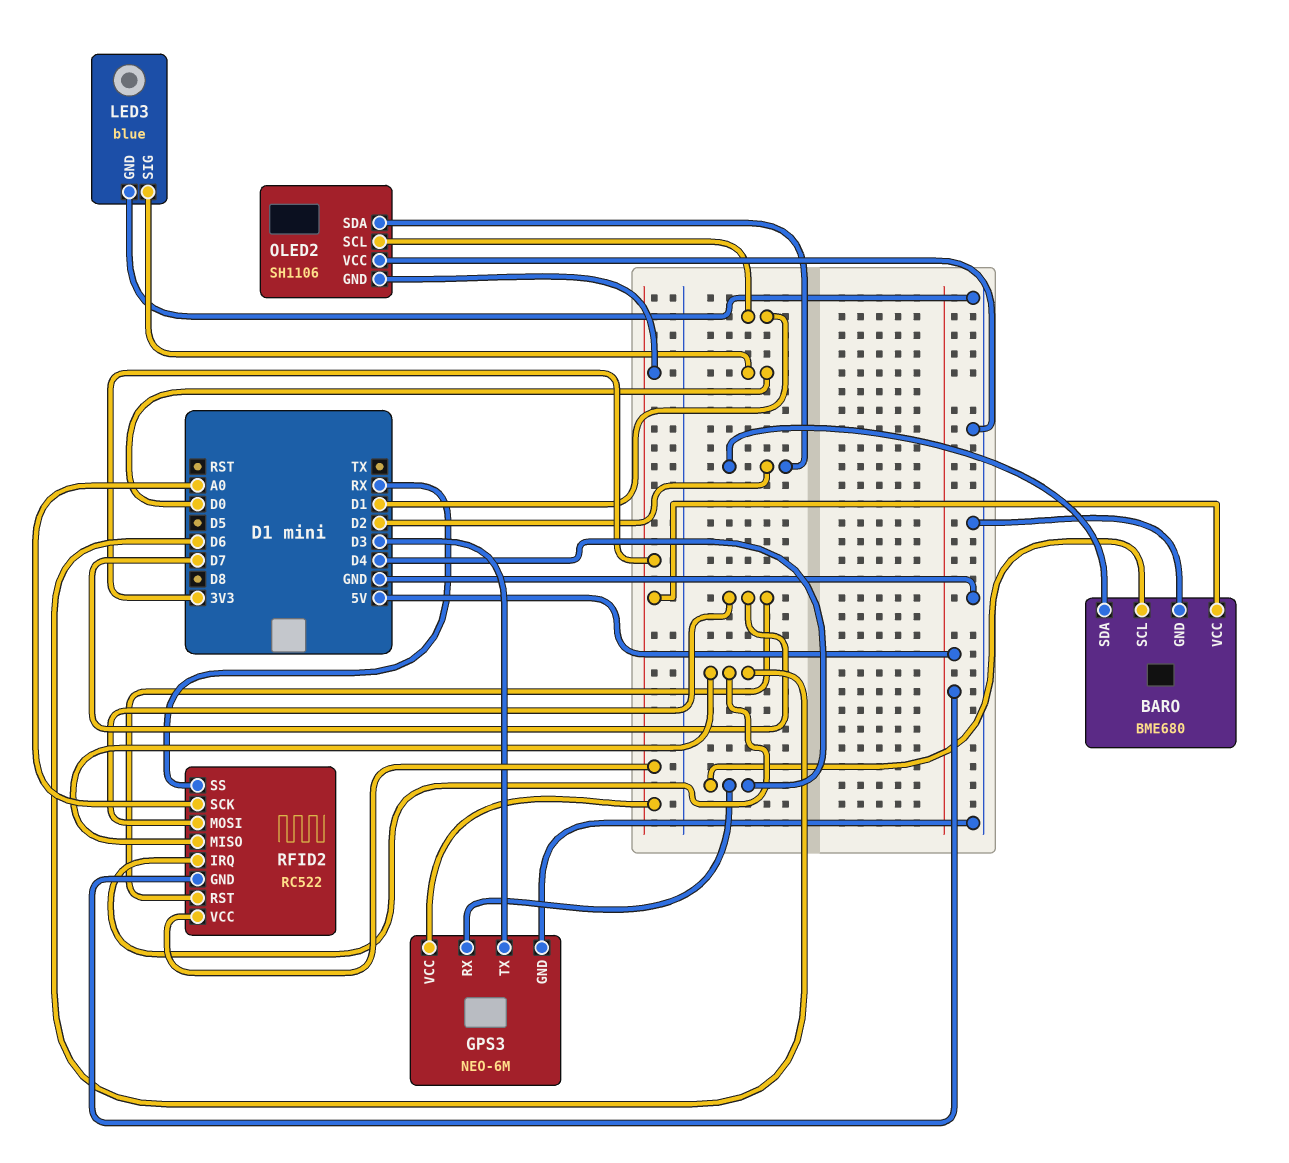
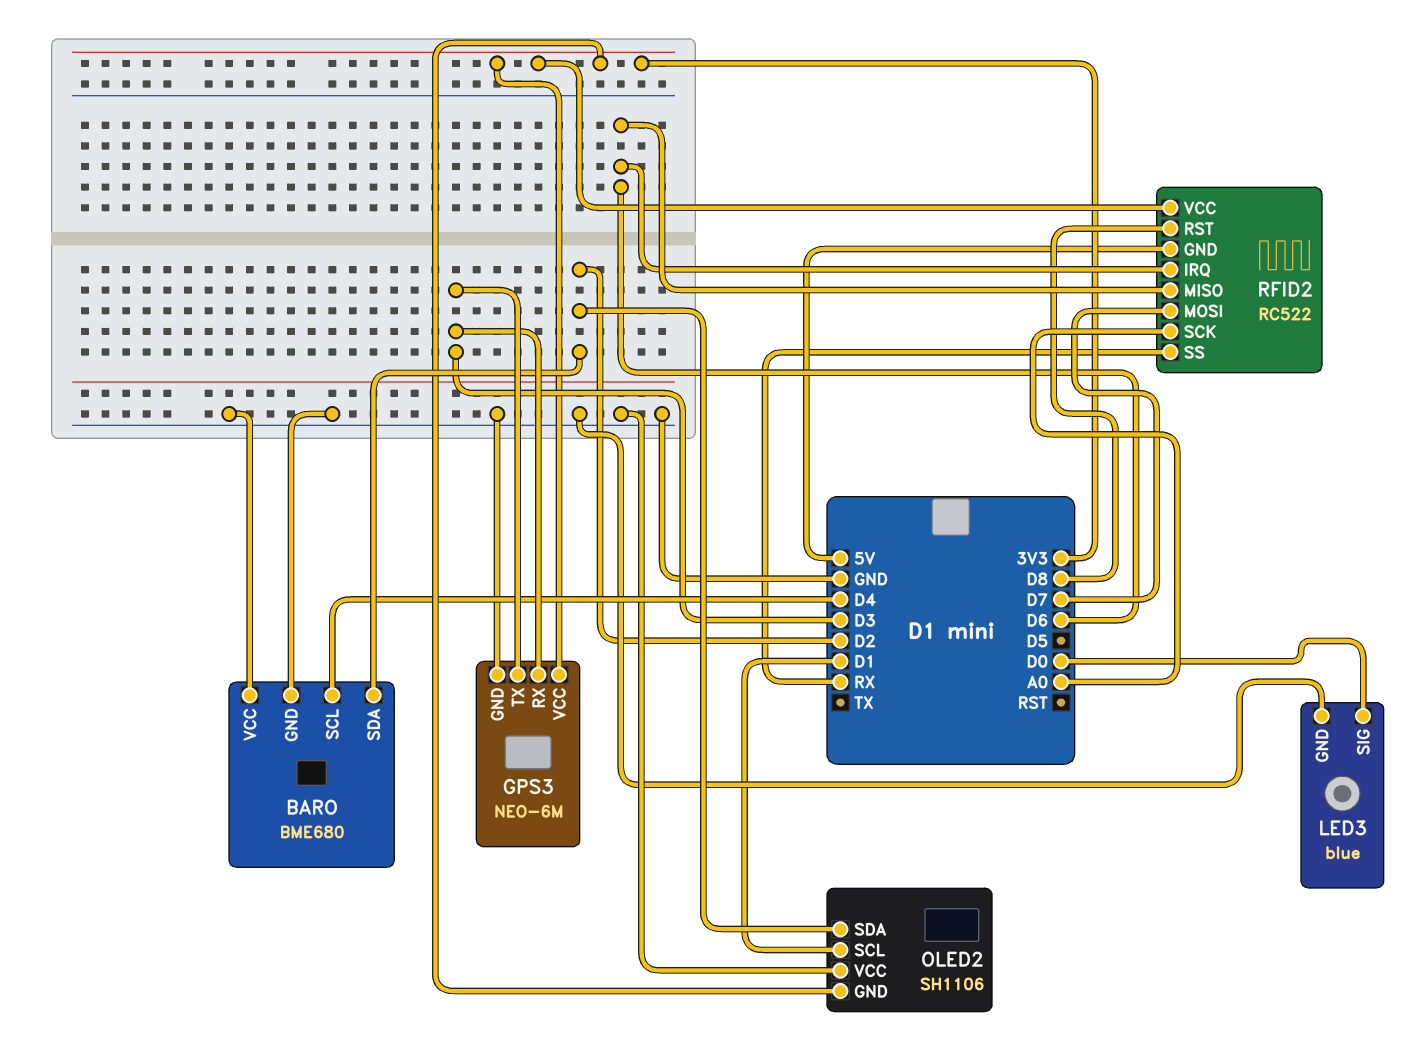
BARO pin VCC: 3V3 -> GND
GPS3 pin RX: D4 -> D3
RFID2 pin RST: D7 -> D8

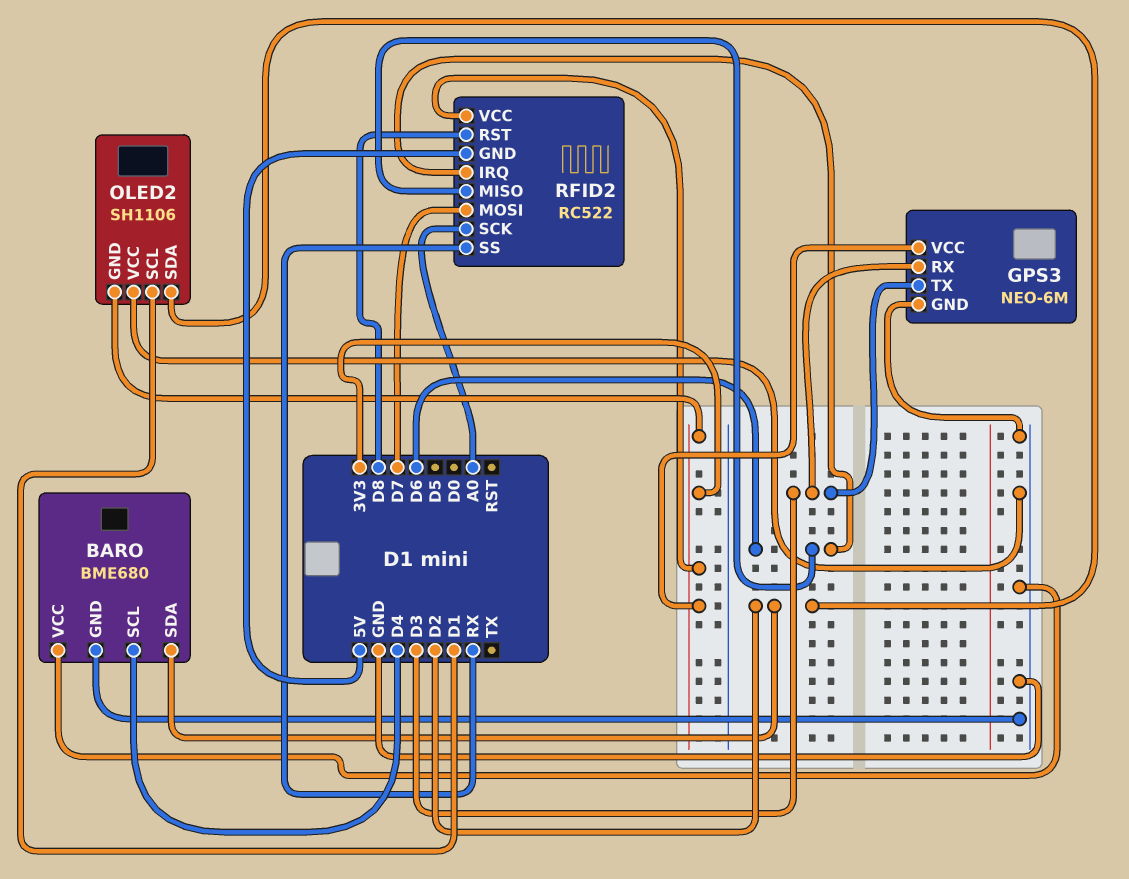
LED3: blue -> none
LED3 pin GND: GND -> none
LED3 pin SIG: D0 -> none

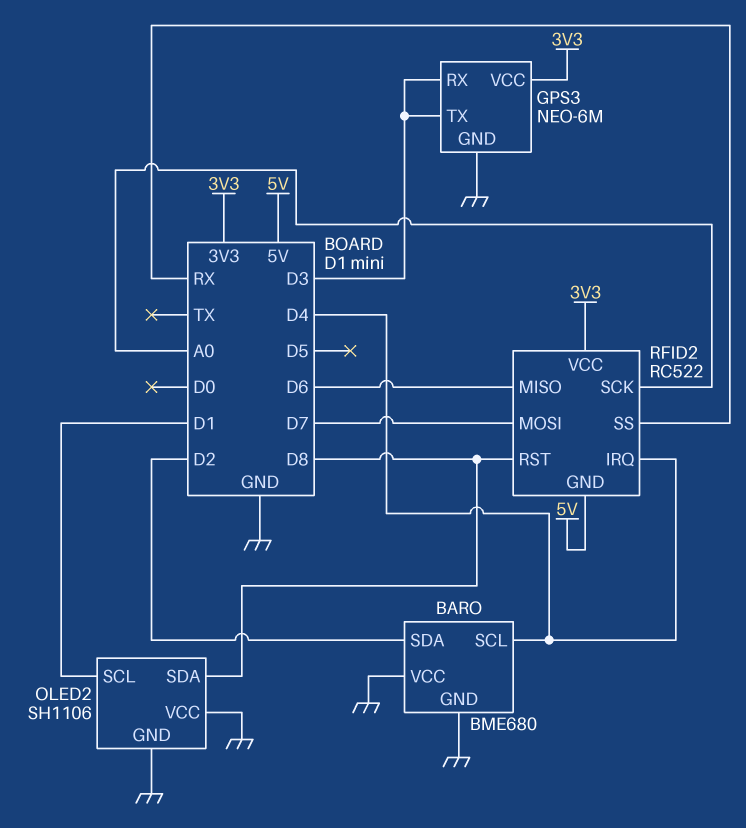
OLED2 pin GND: 3V3 -> GND
OLED2 pin SDA: D2 -> D8
RFID2 pin IRQ: D6 -> D4

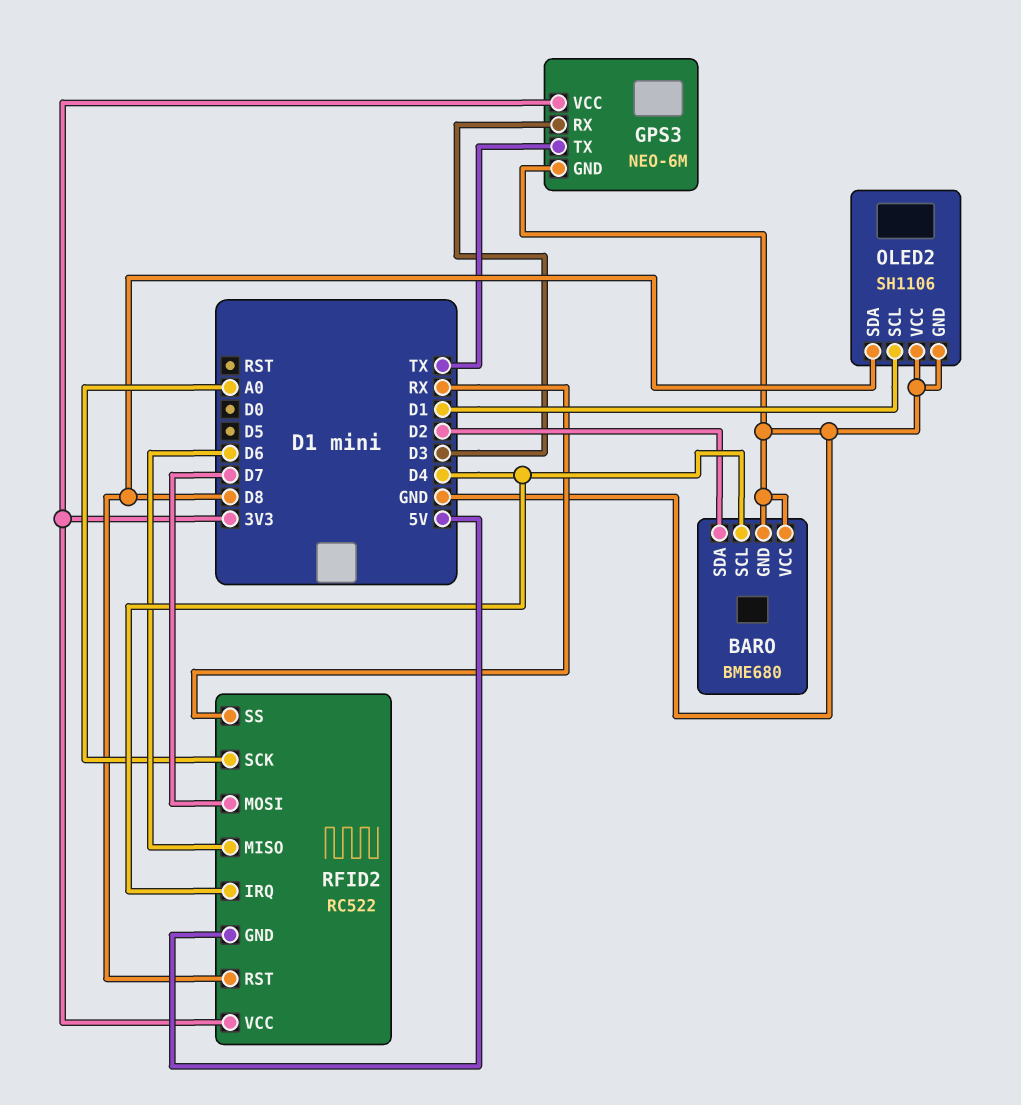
GPS3 pin TX: D3 -> TX

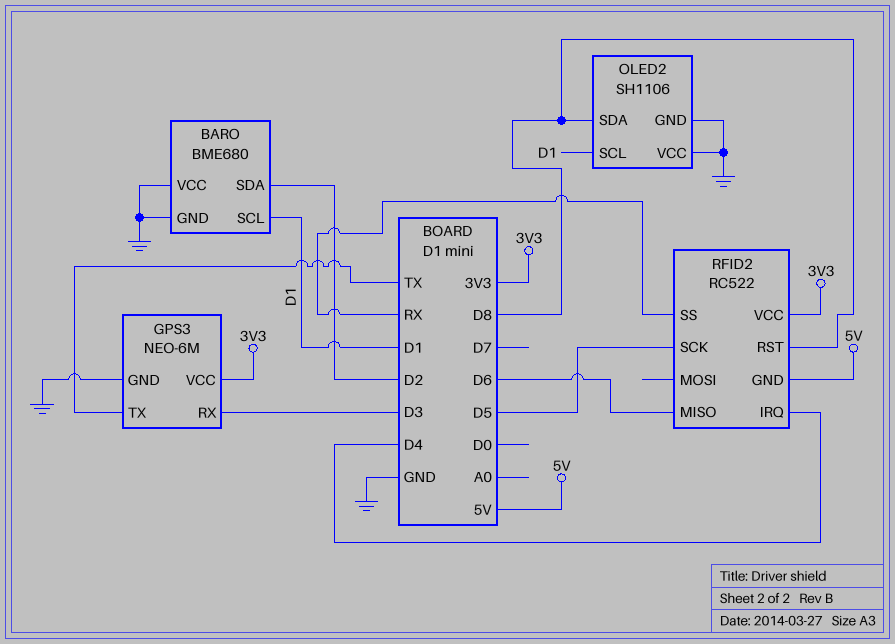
BARO pin SCL: D4 -> D1
RFID2 pin MOSI: D7 -> none
RFID2 pin SCK: A0 -> D5

